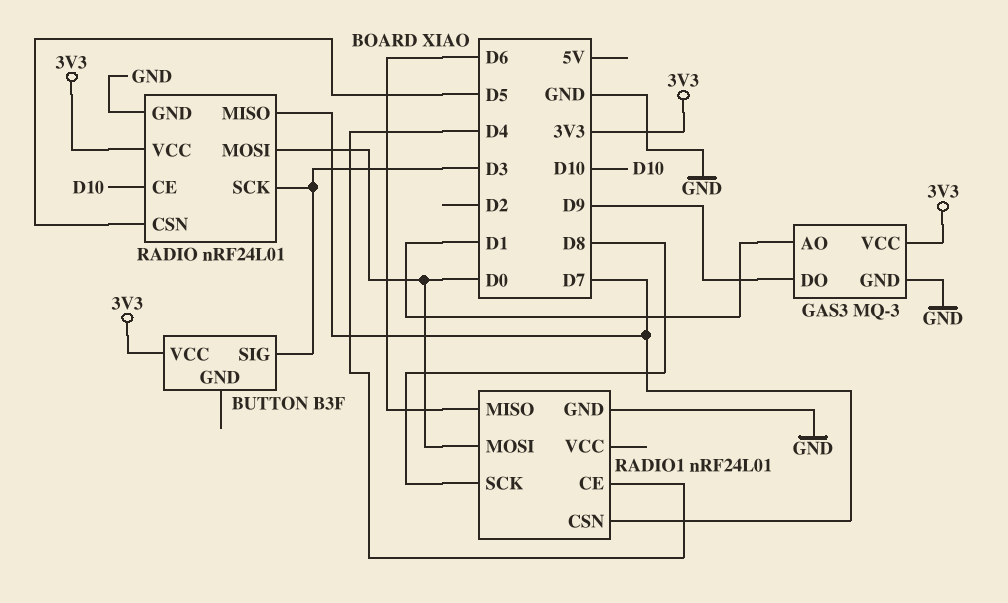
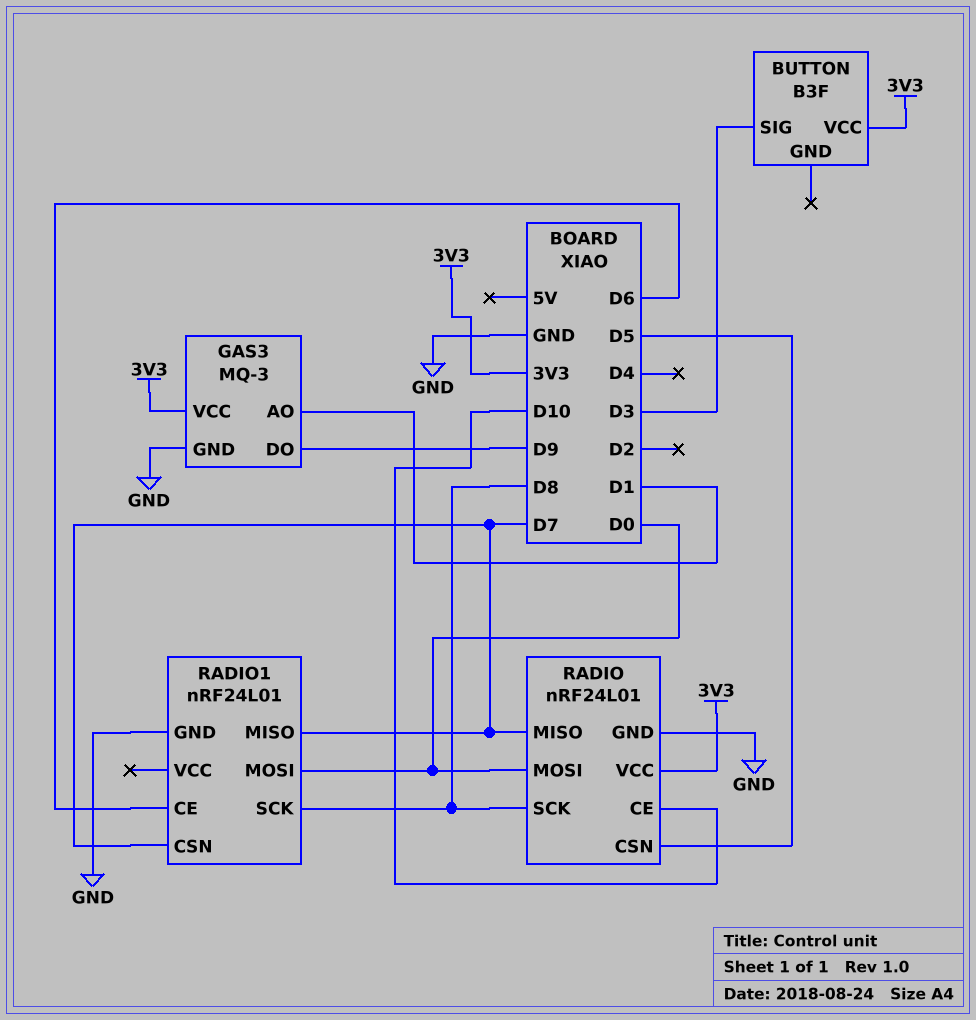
RADIO pin SCK: D3 -> D8
RADIO1 pin CE: D4 -> D6
RADIO1 pin MISO: D6 -> D7

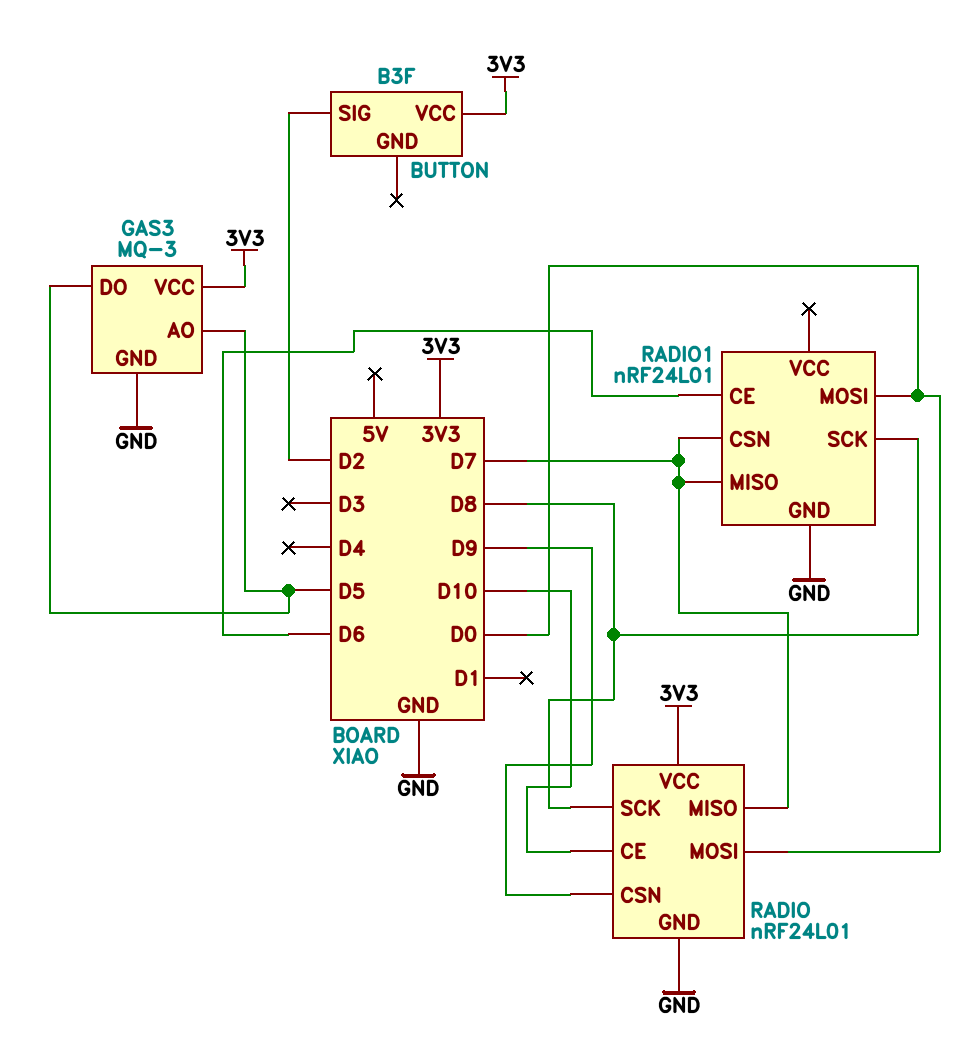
BUTTON pin SIG: D3 -> D2
GAS3 pin AO: D1 -> D5
GAS3 pin DO: D9 -> D5
RADIO pin CSN: D5 -> D9

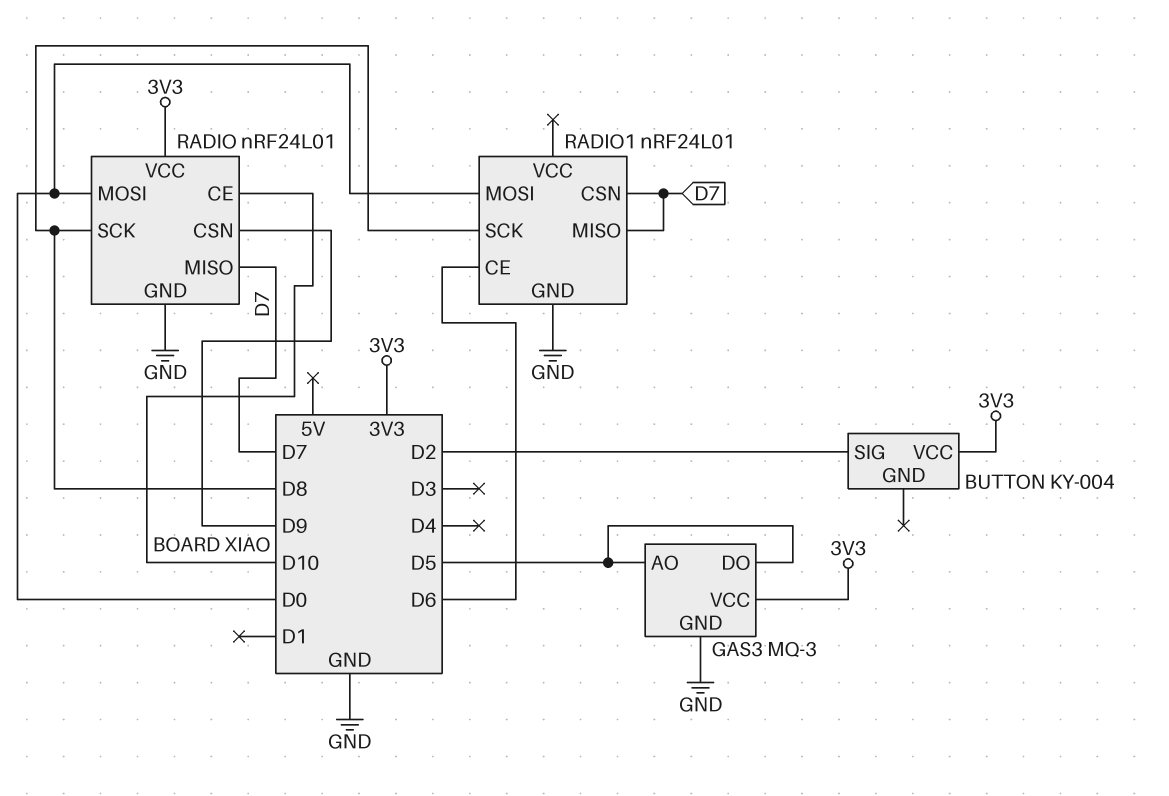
BUTTON: B3F -> KY-004

